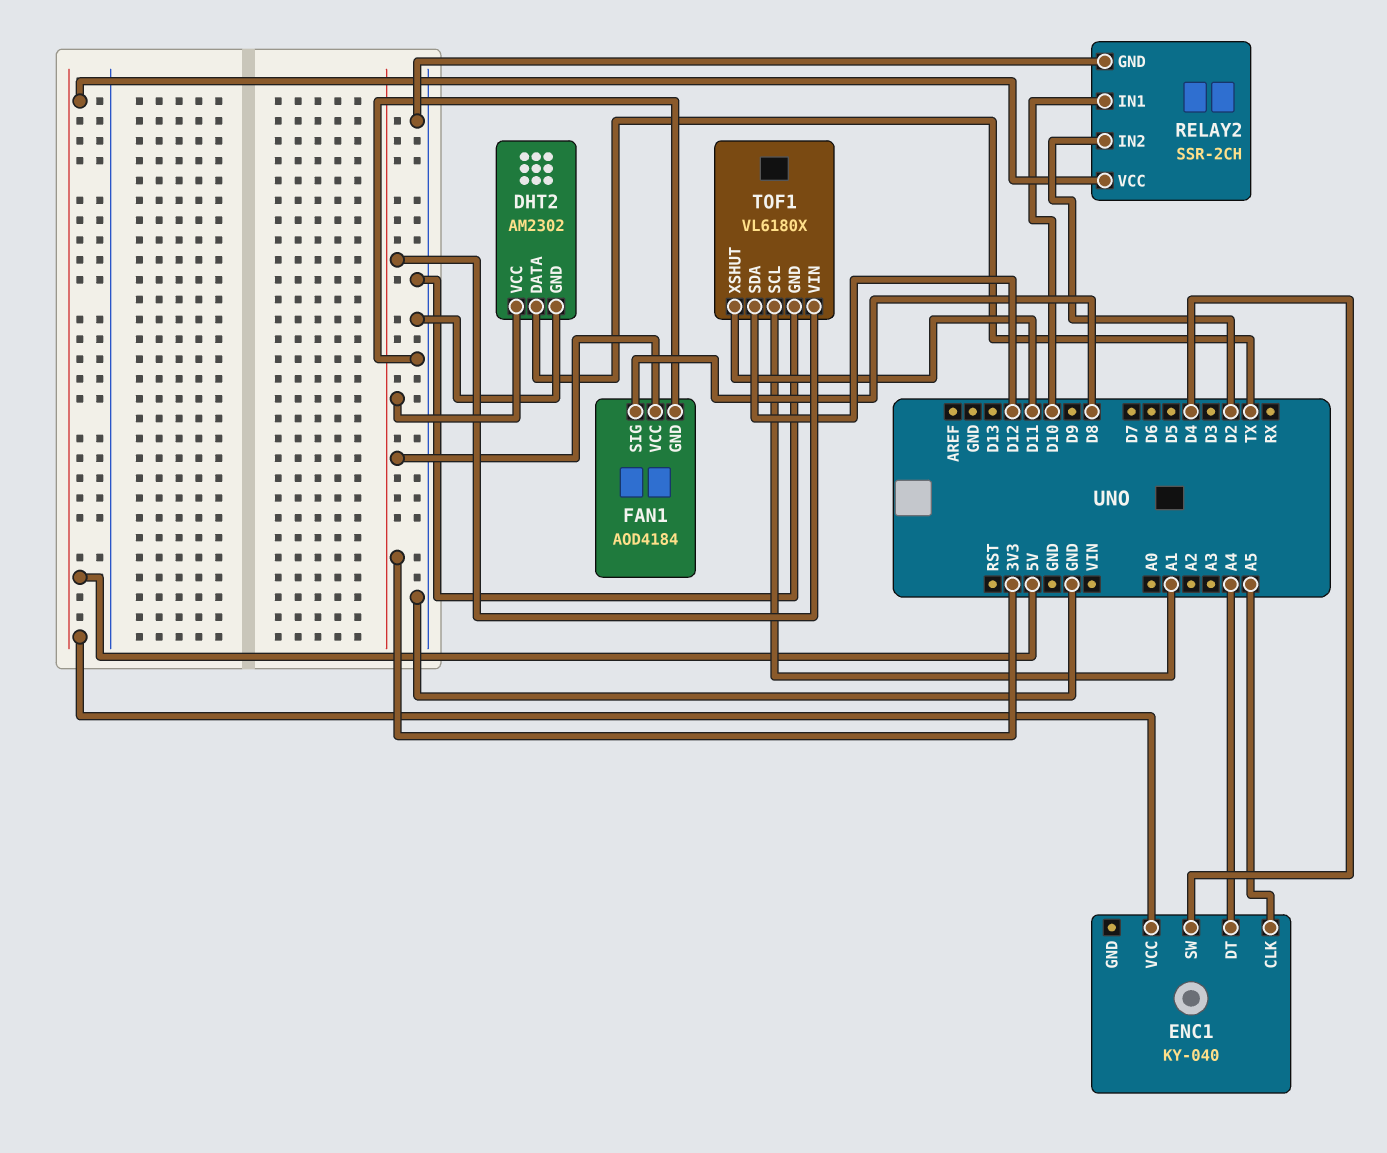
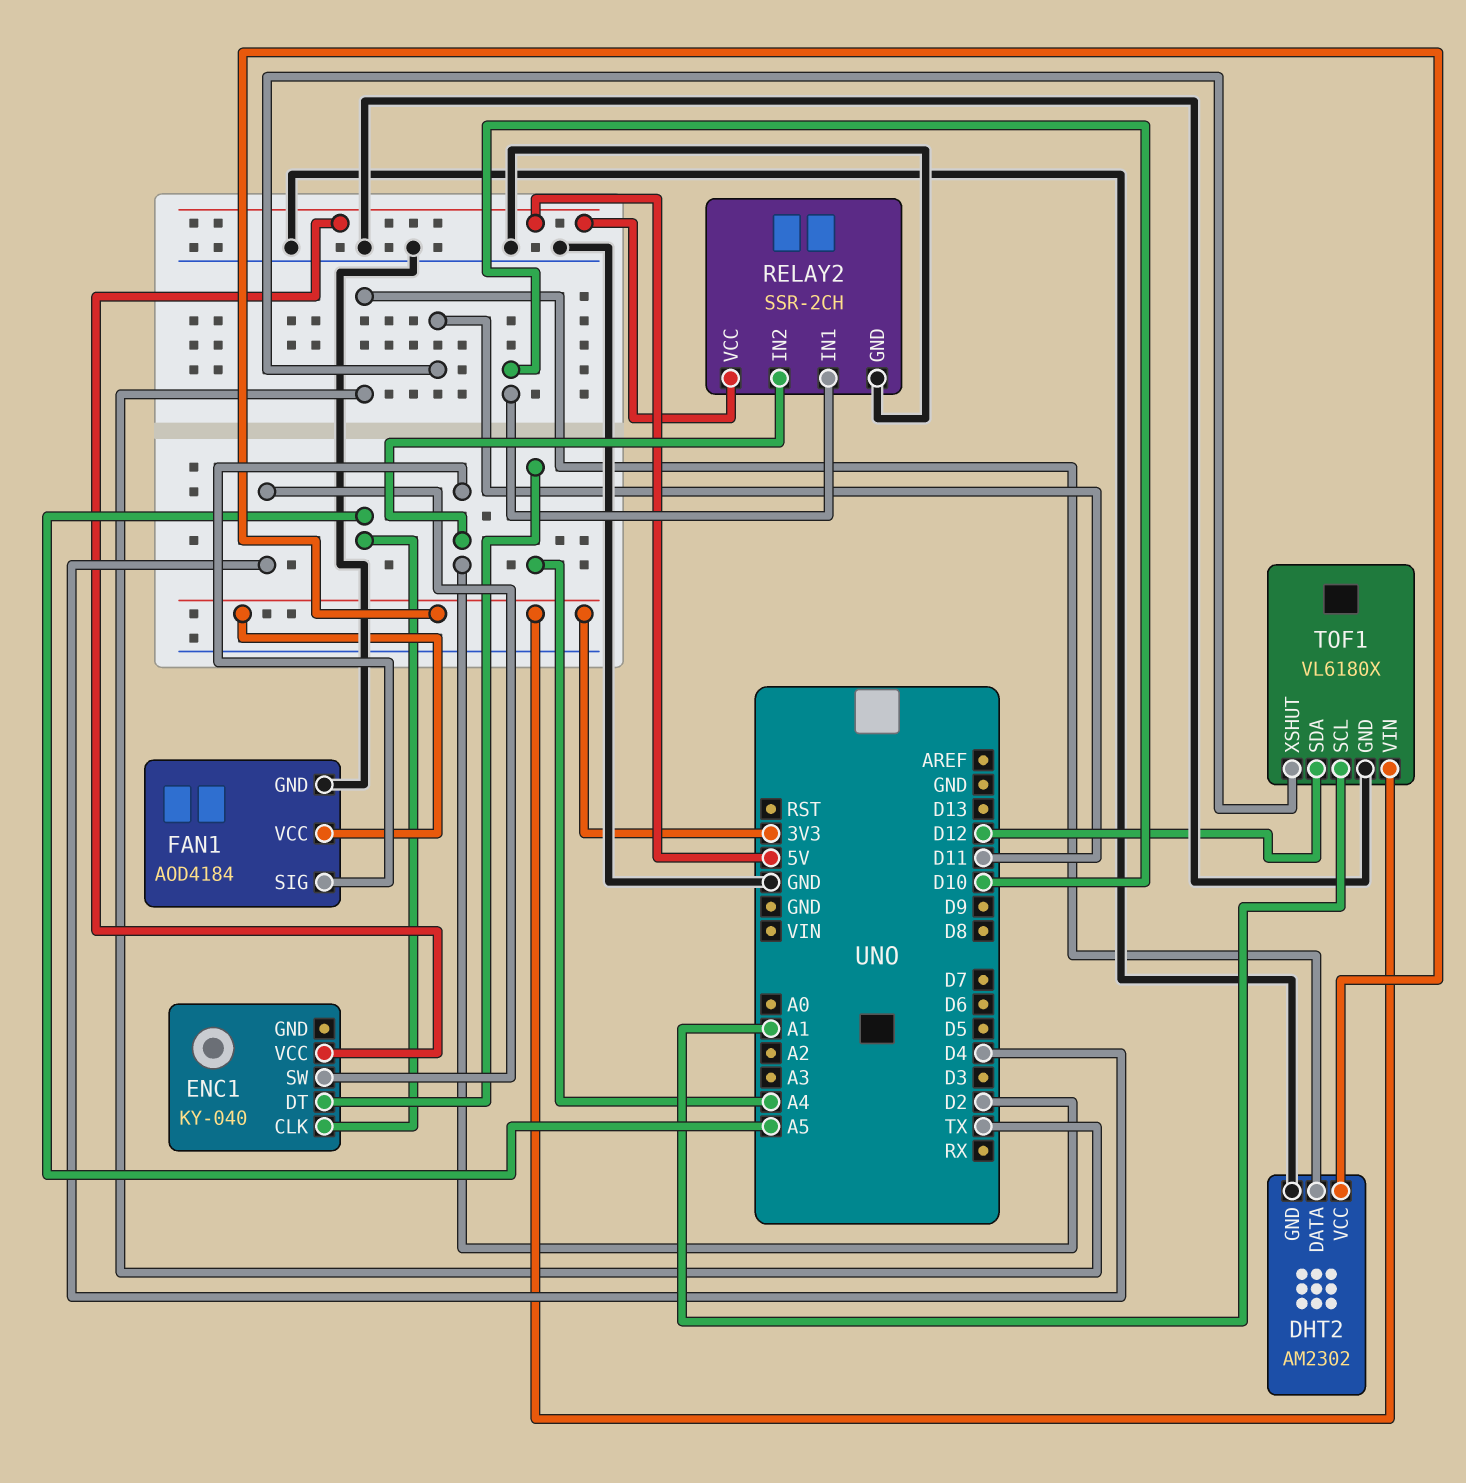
FAN1 pin SIG: D8 -> D2

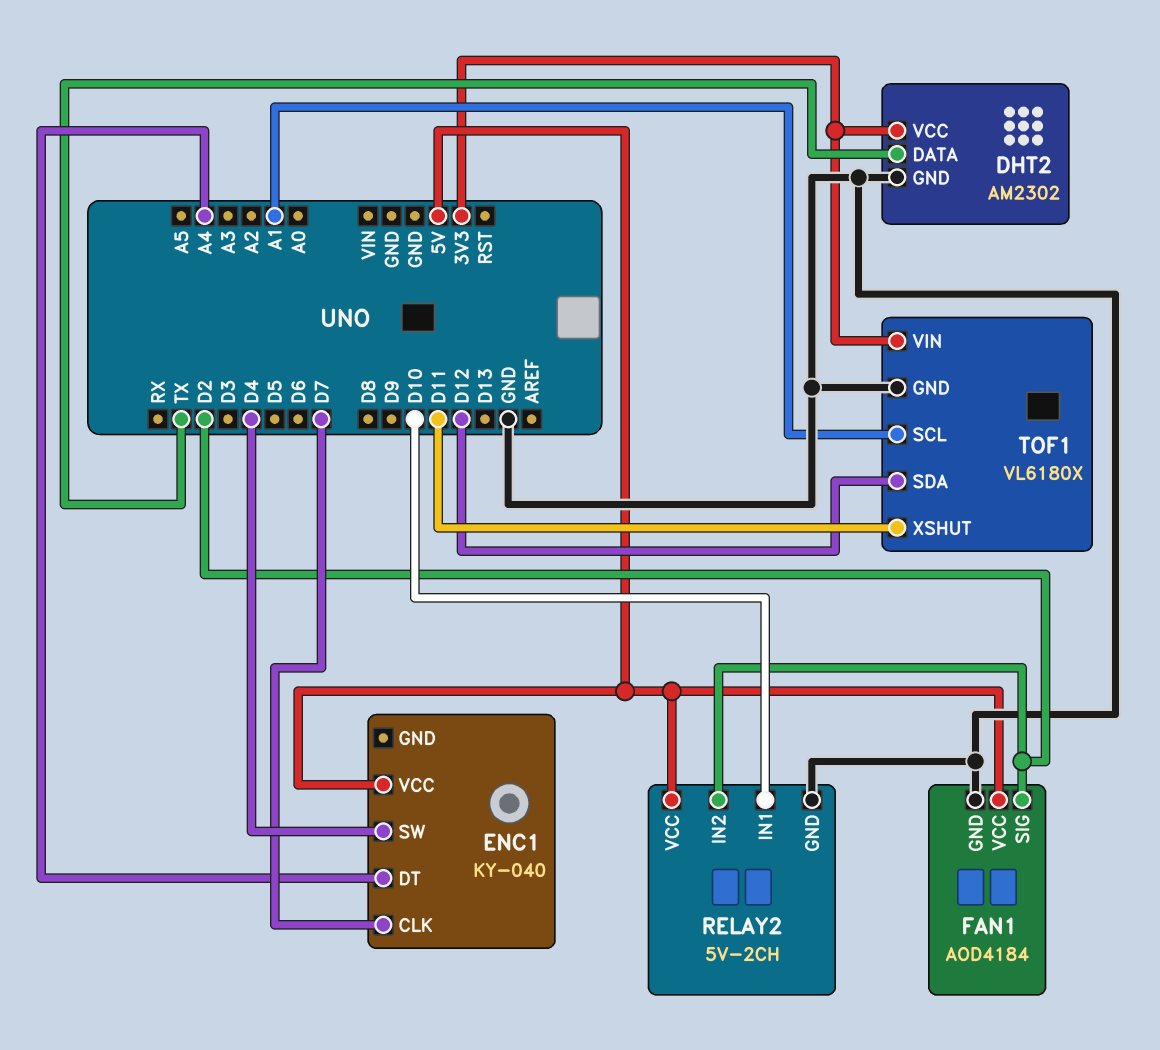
ENC1 pin CLK: A5 -> D7
FAN1 pin VCC: 3V3 -> 5V
RELAY2: SSR-2CH -> 5V-2CH

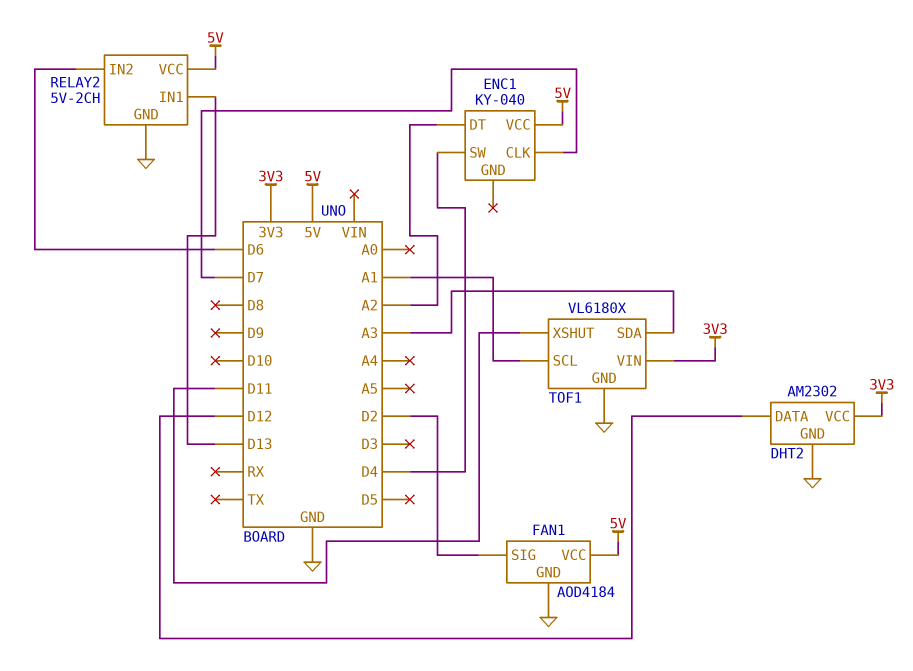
DHT2 pin DATA: TX -> D12
ENC1 pin DT: A4 -> A2
RELAY2 pin IN1: D10 -> D13
RELAY2 pin IN2: D2 -> D6
TOF1 pin SDA: D12 -> A3

